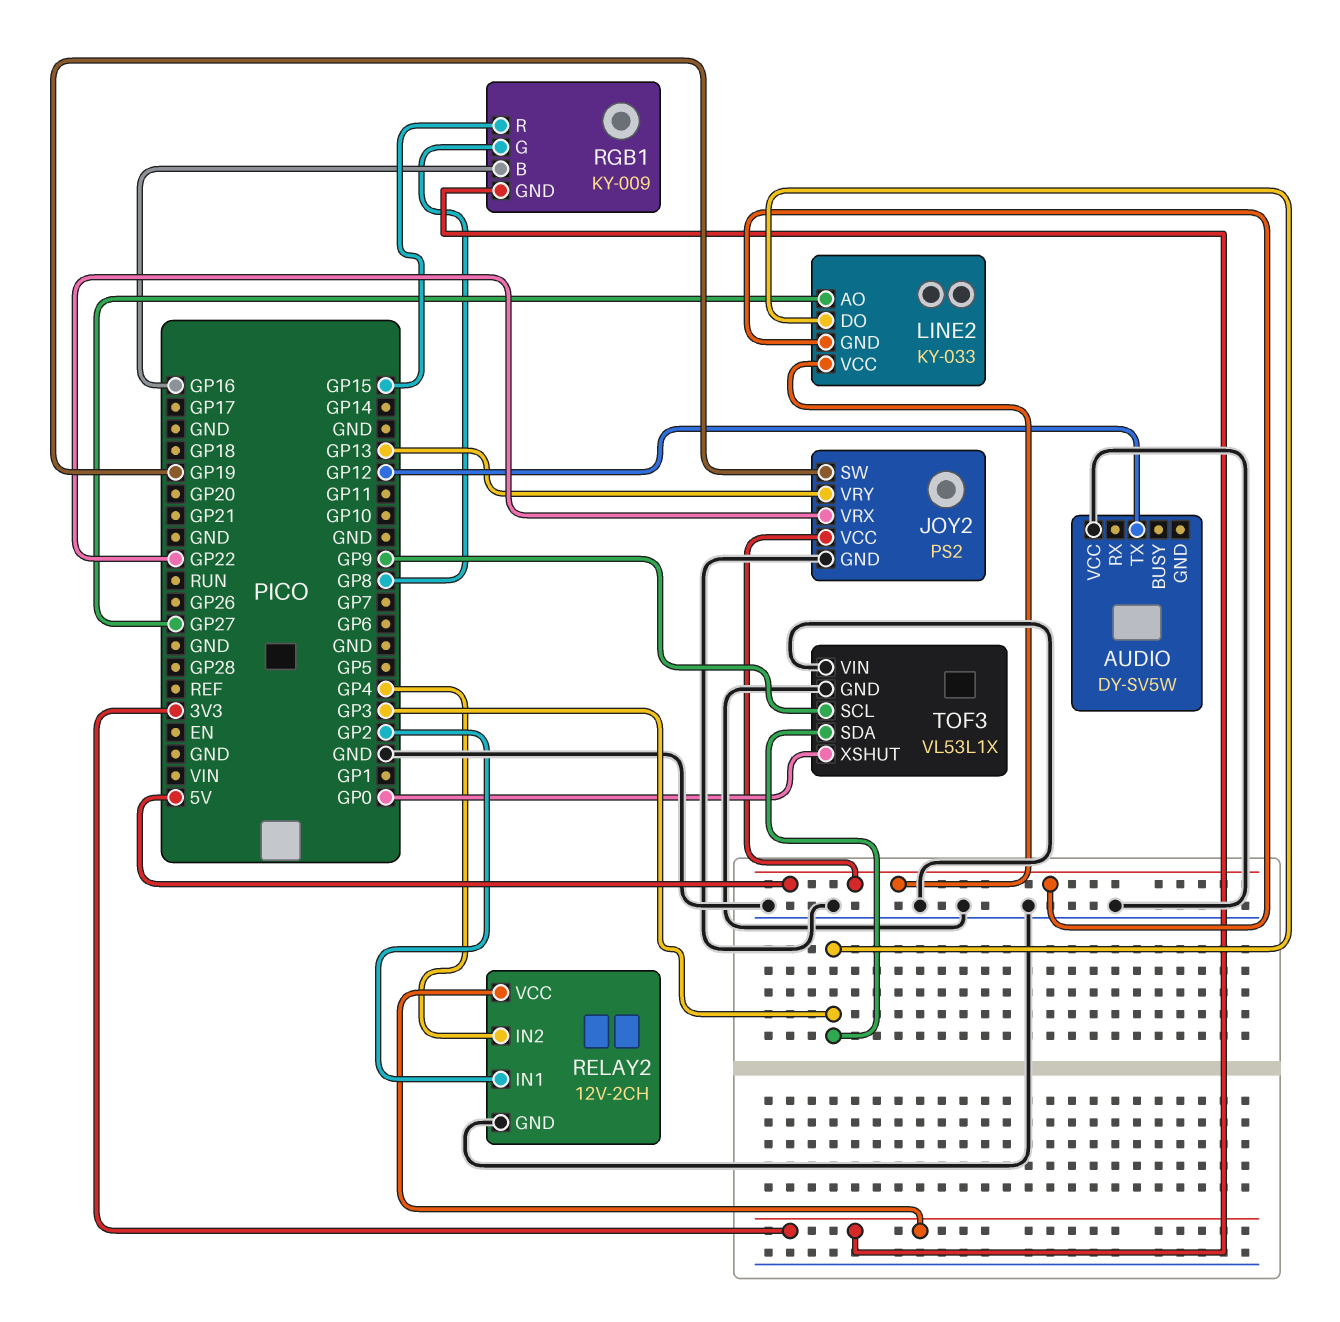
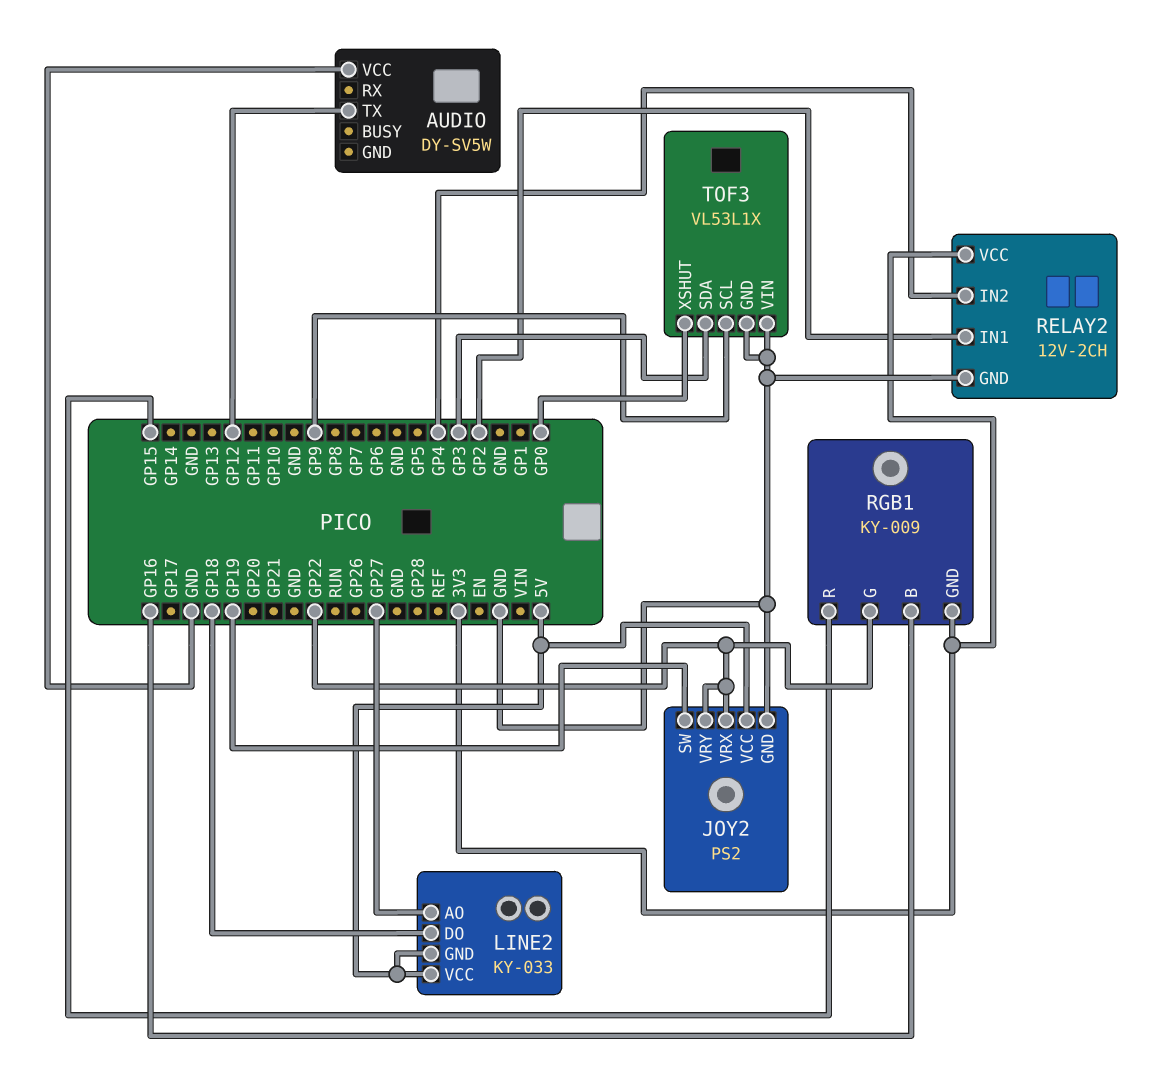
JOY2 pin VRY: GP13 -> GP22
LINE2 pin DO: GP3 -> GP18
RGB1 pin G: GP8 -> GP22

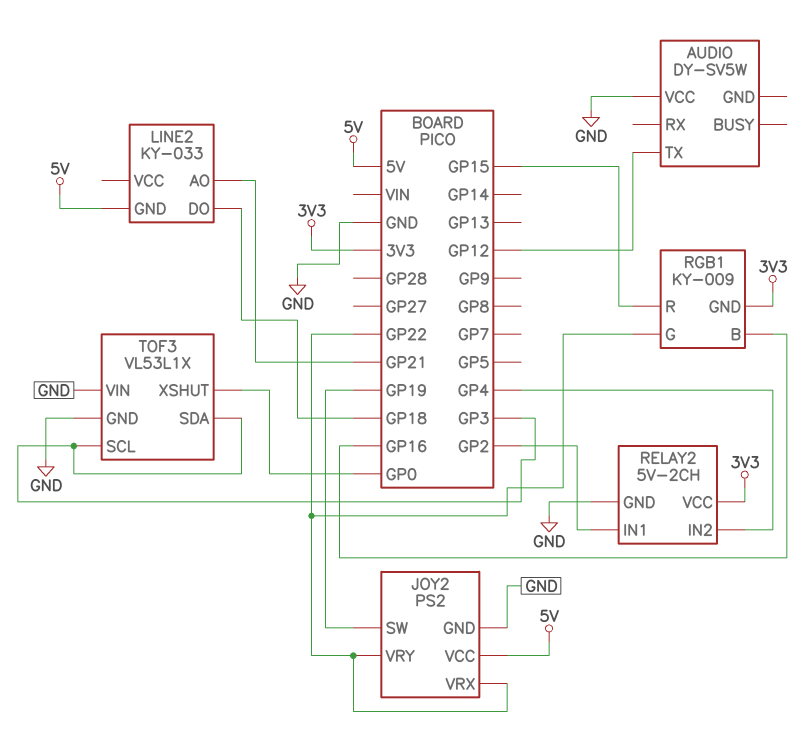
LINE2 pin AO: GP27 -> GP21
LINE2 pin VCC: 5V -> none
RELAY2: 12V-2CH -> 5V-2CH
TOF3 pin SCL: GP9 -> GP3

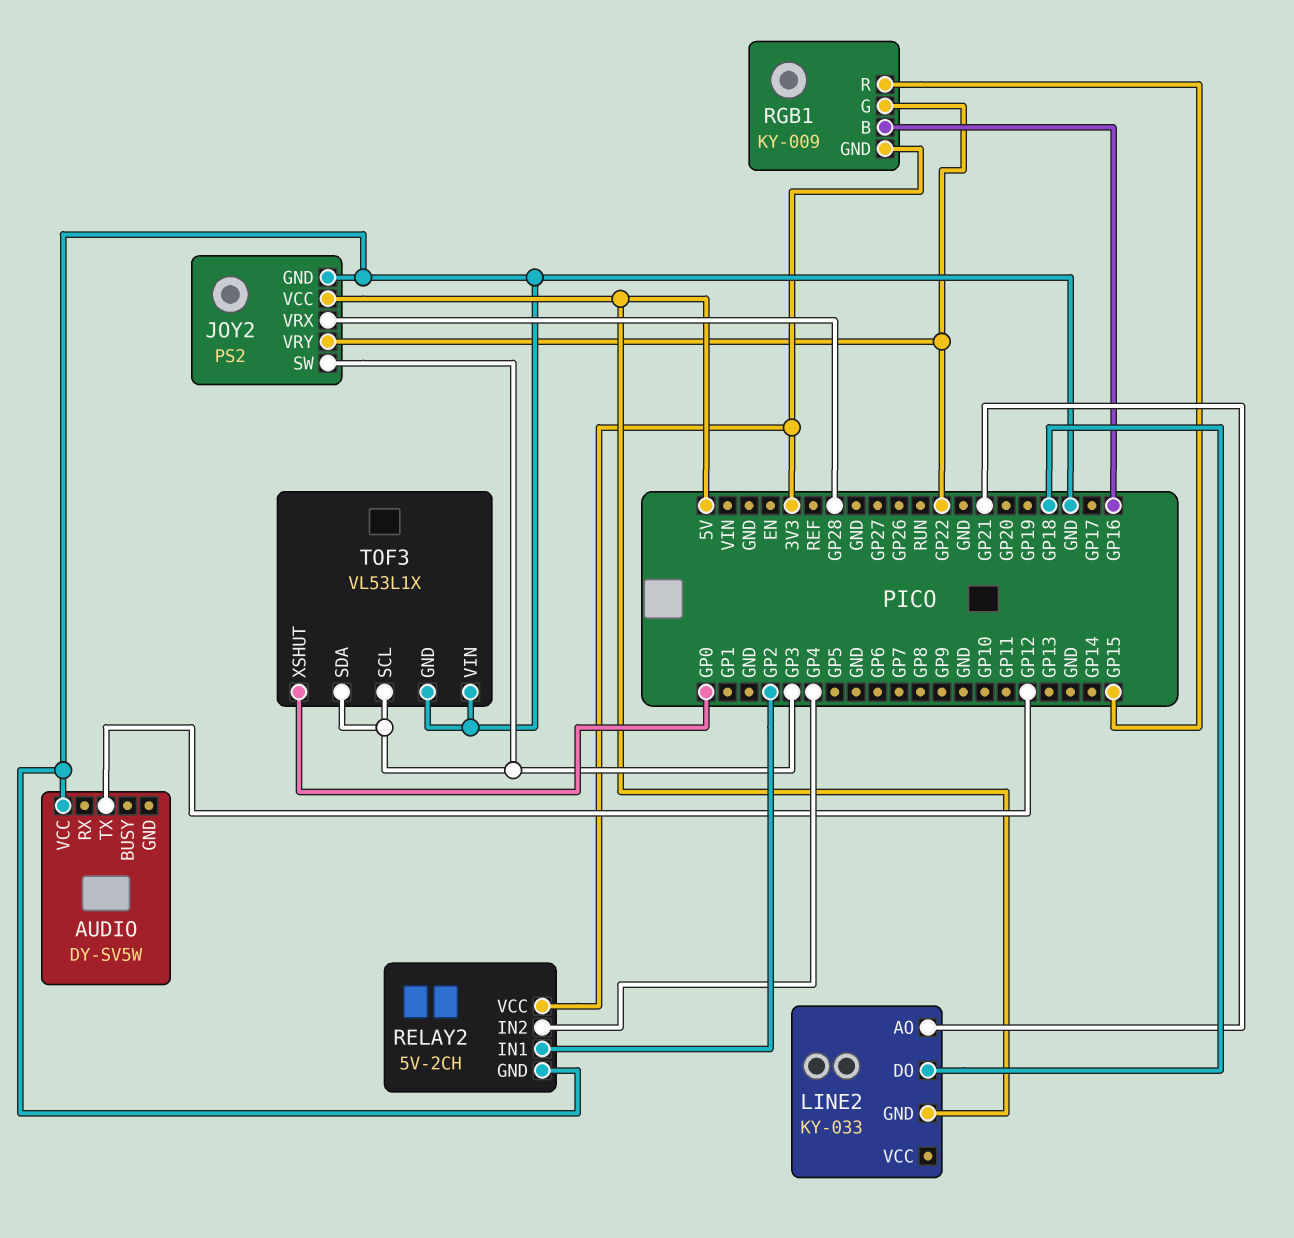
JOY2 pin SW: GP19 -> GP3
JOY2 pin VRX: GP22 -> GP28

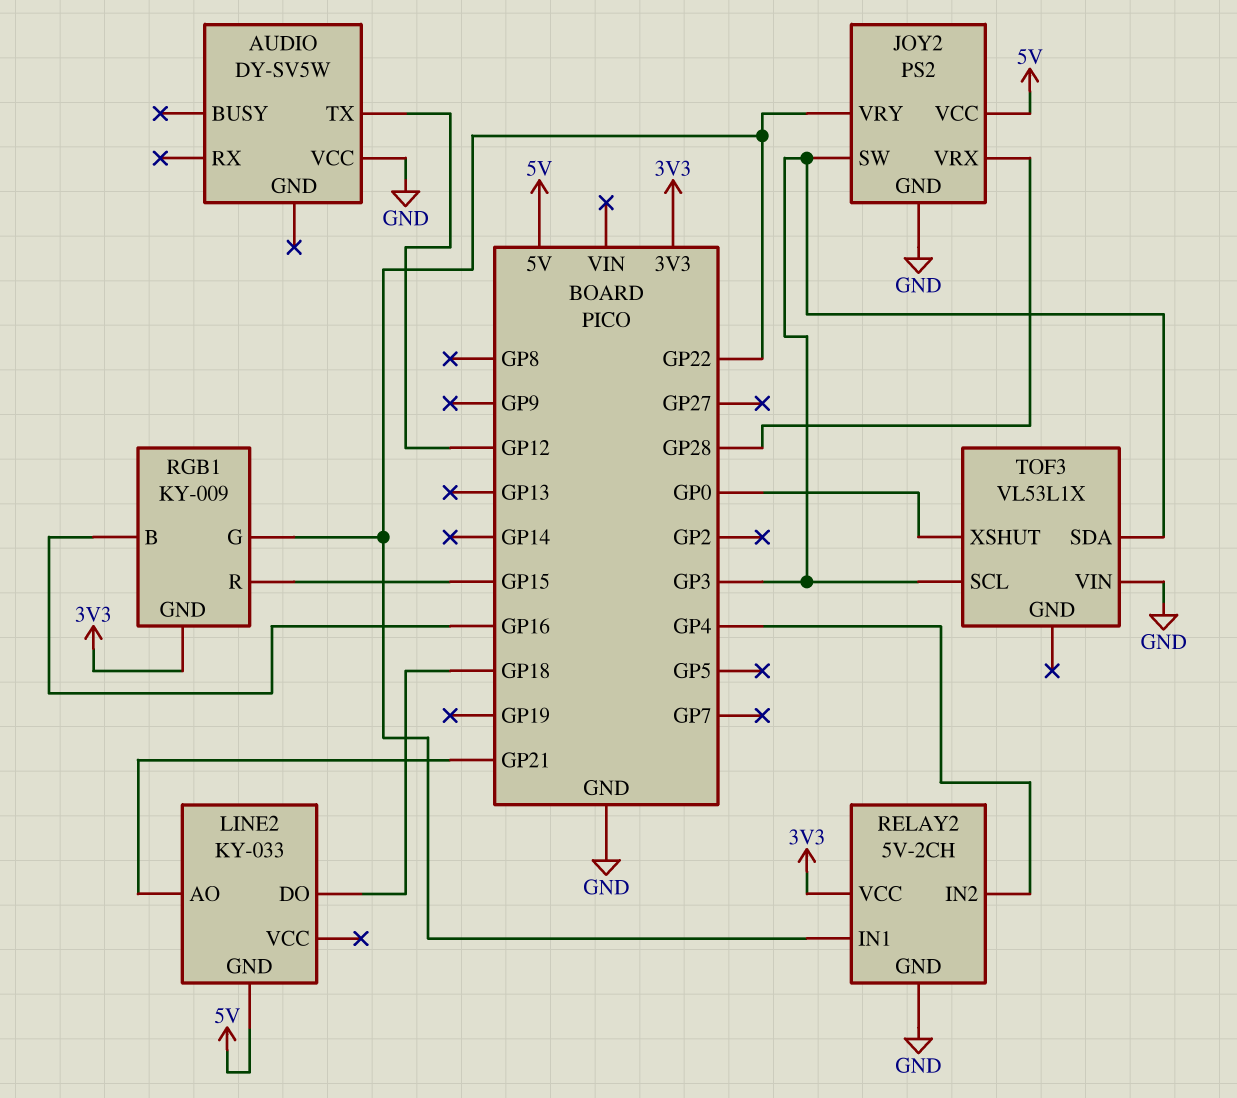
RELAY2 pin IN1: GP2 -> GP22
TOF3 pin GND: GND -> none

